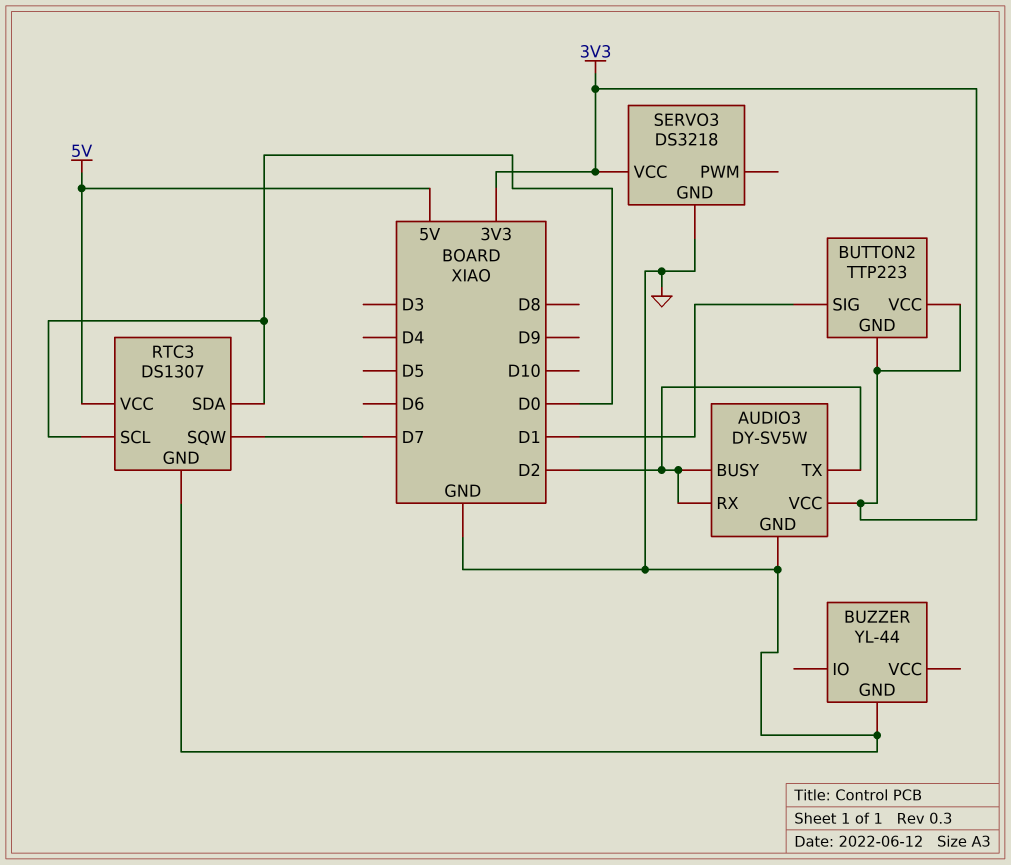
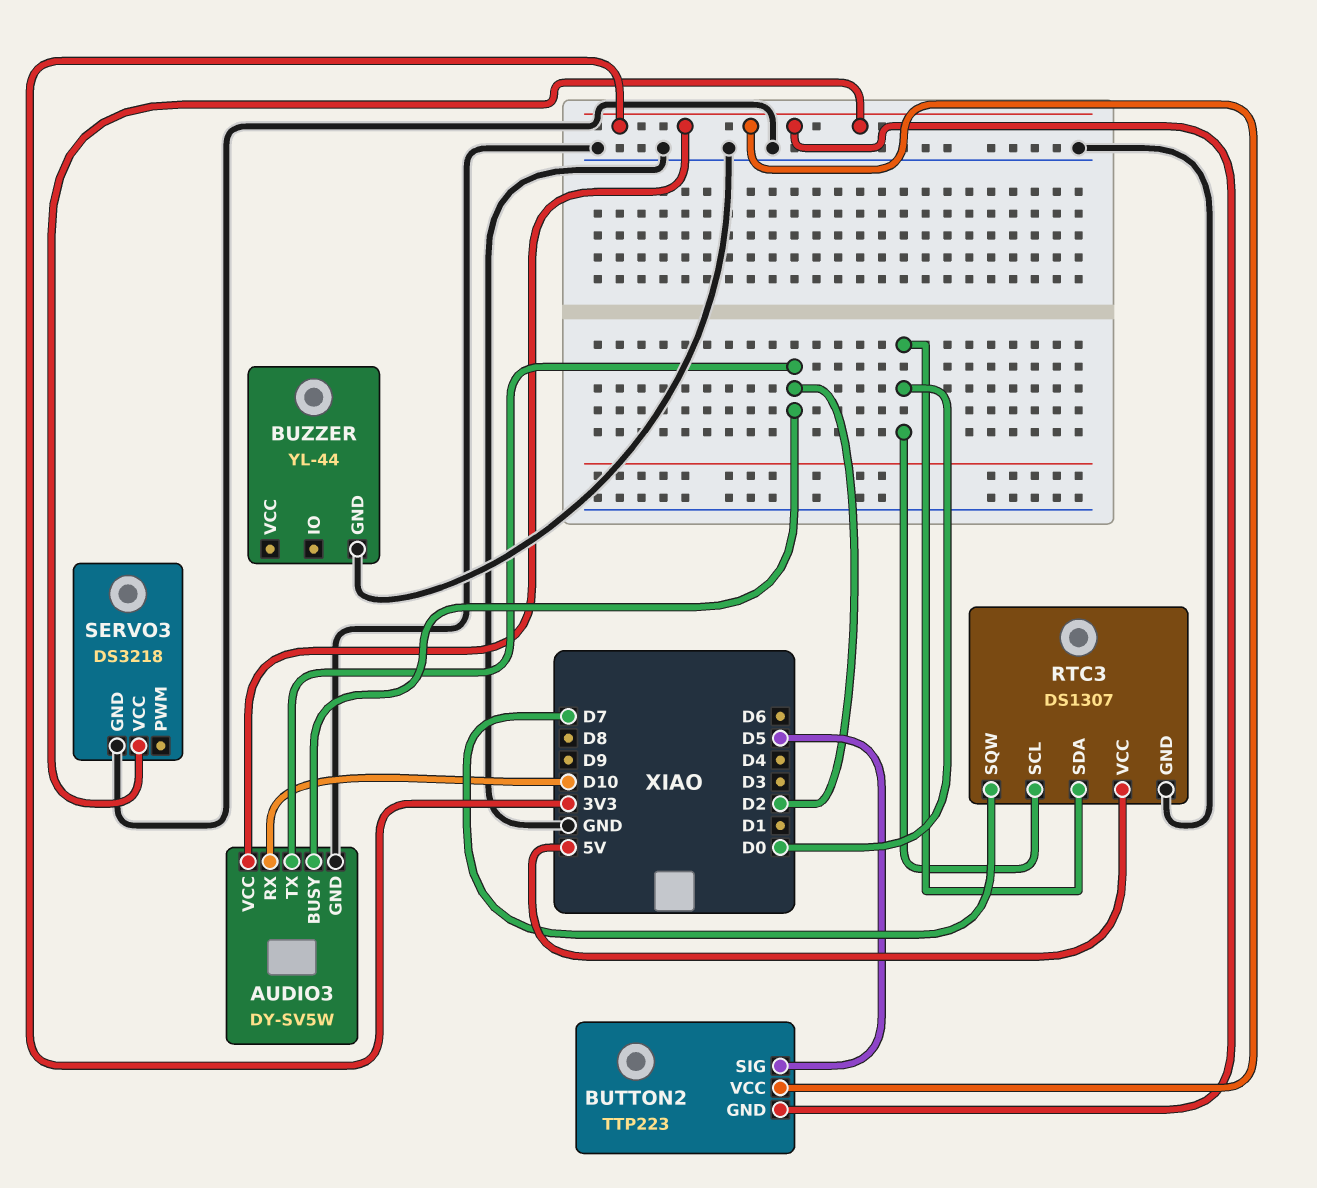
AUDIO3 pin RX: D2 -> D10
BUTTON2 pin SIG: D1 -> D5

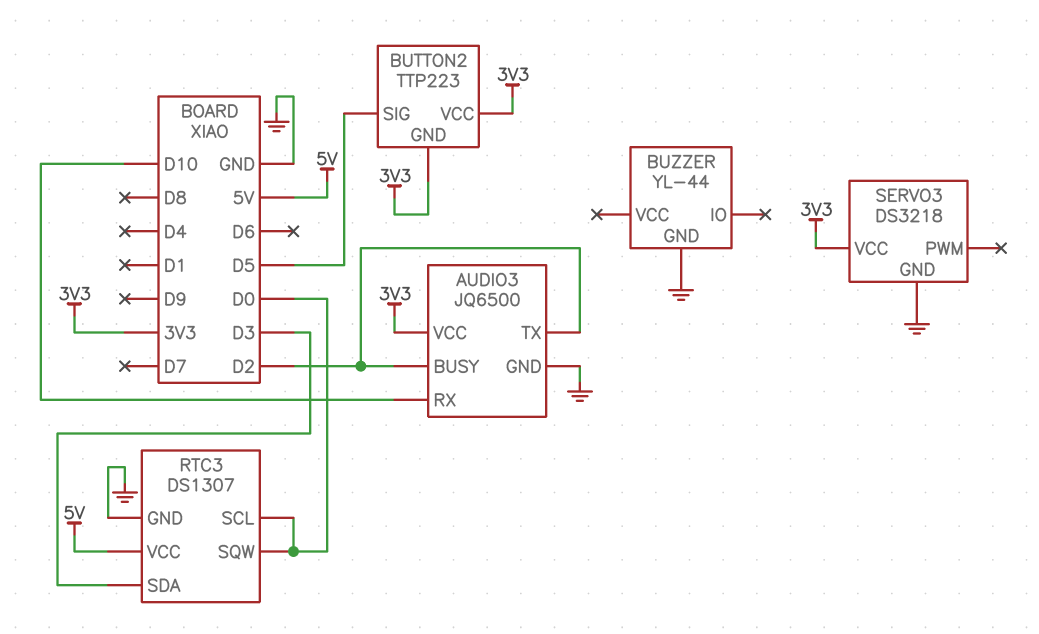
AUDIO3: DY-SV5W -> JQ6500
RTC3 pin SDA: D0 -> D3
RTC3 pin SQW: D7 -> D0

